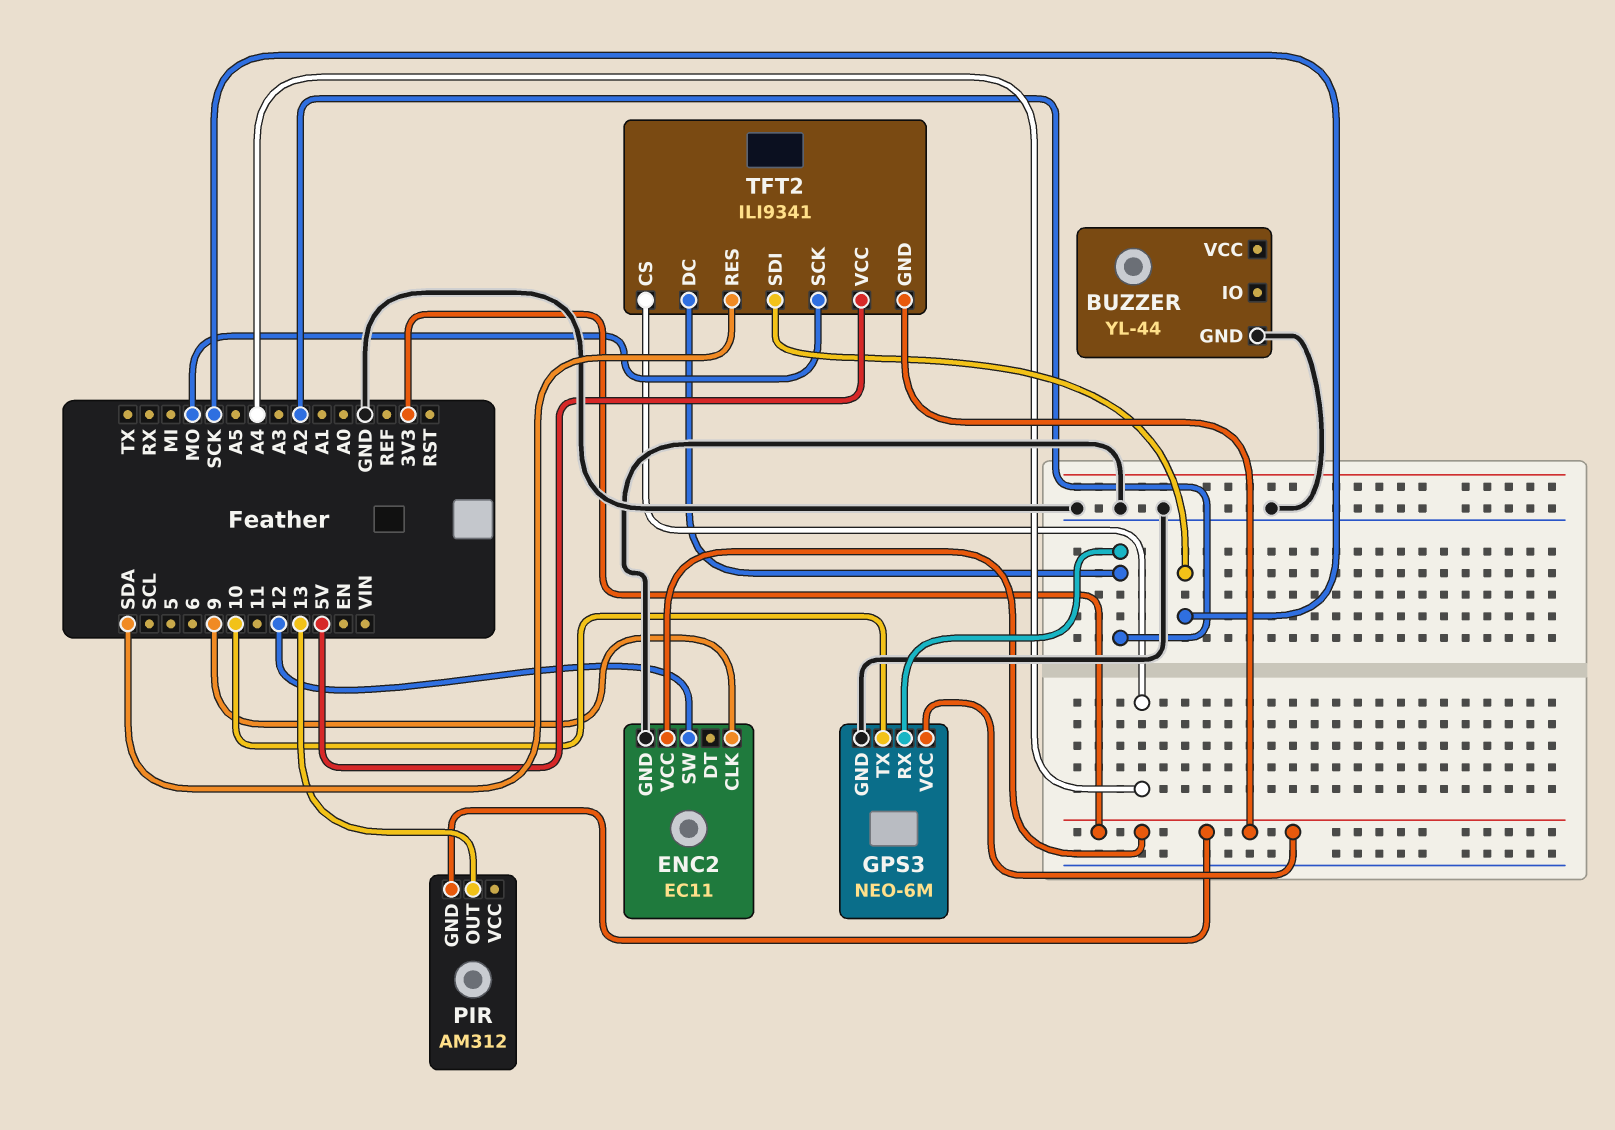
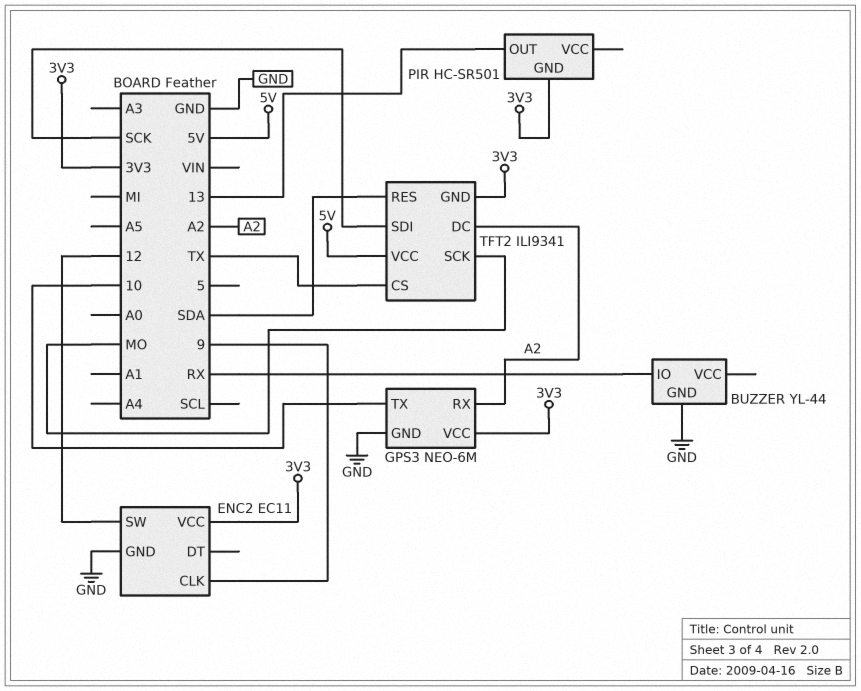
BUZZER pin IO: none -> RX
PIR: AM312 -> HC-SR501
TFT2 pin CS: A4 -> TX

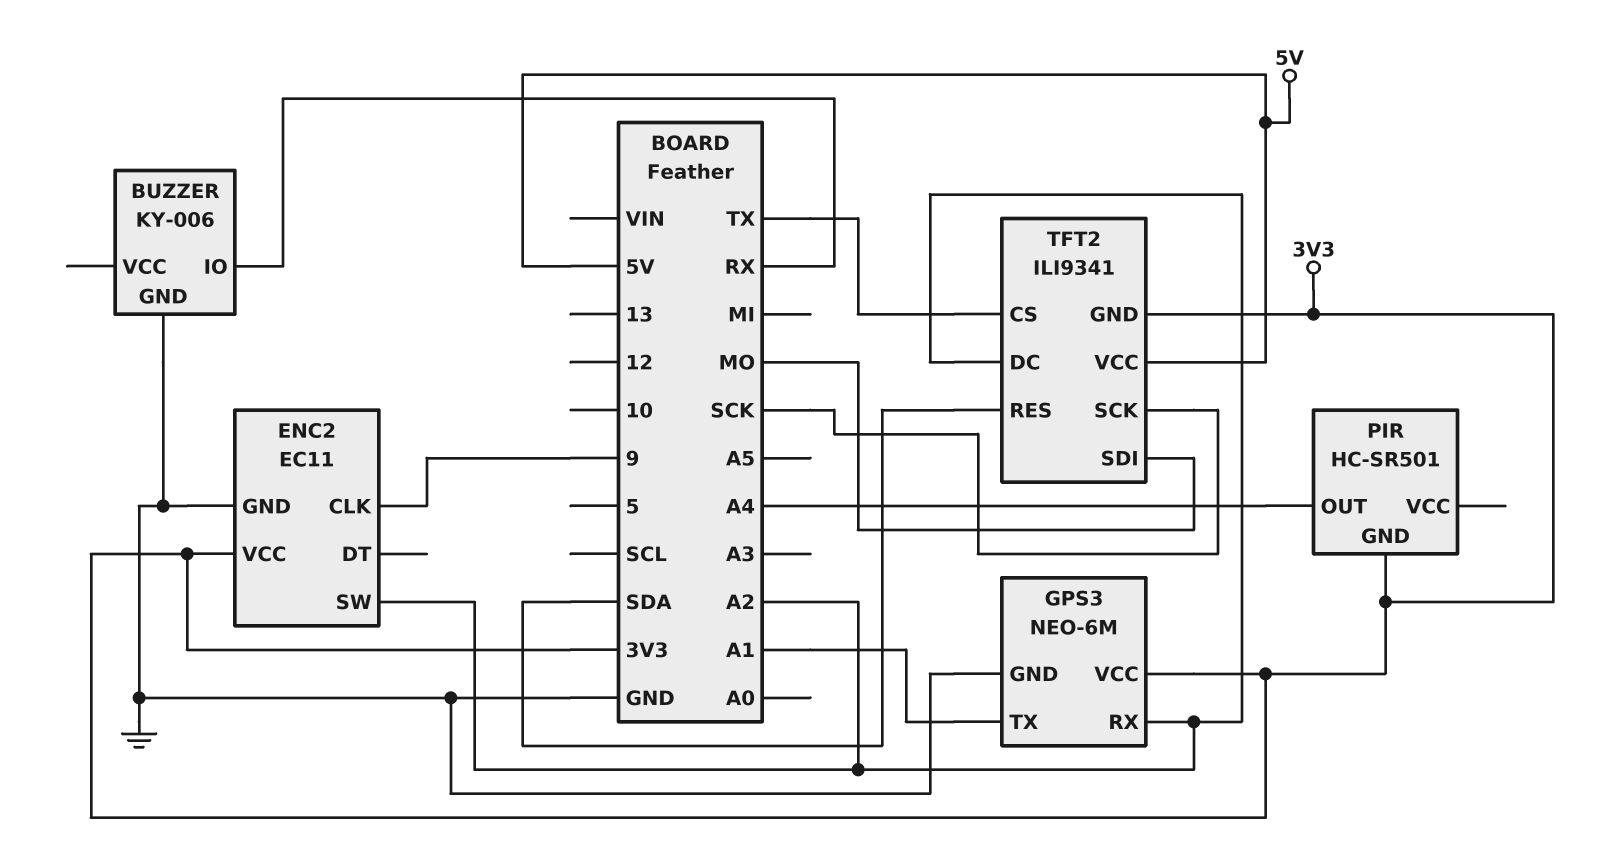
BUZZER: YL-44 -> KY-006
ENC2 pin SW: 12 -> A2
GPS3 pin TX: 10 -> A1
PIR pin OUT: 13 -> A4
TFT2 pin SCK: MO -> SCK
TFT2 pin SDI: SCK -> MO

